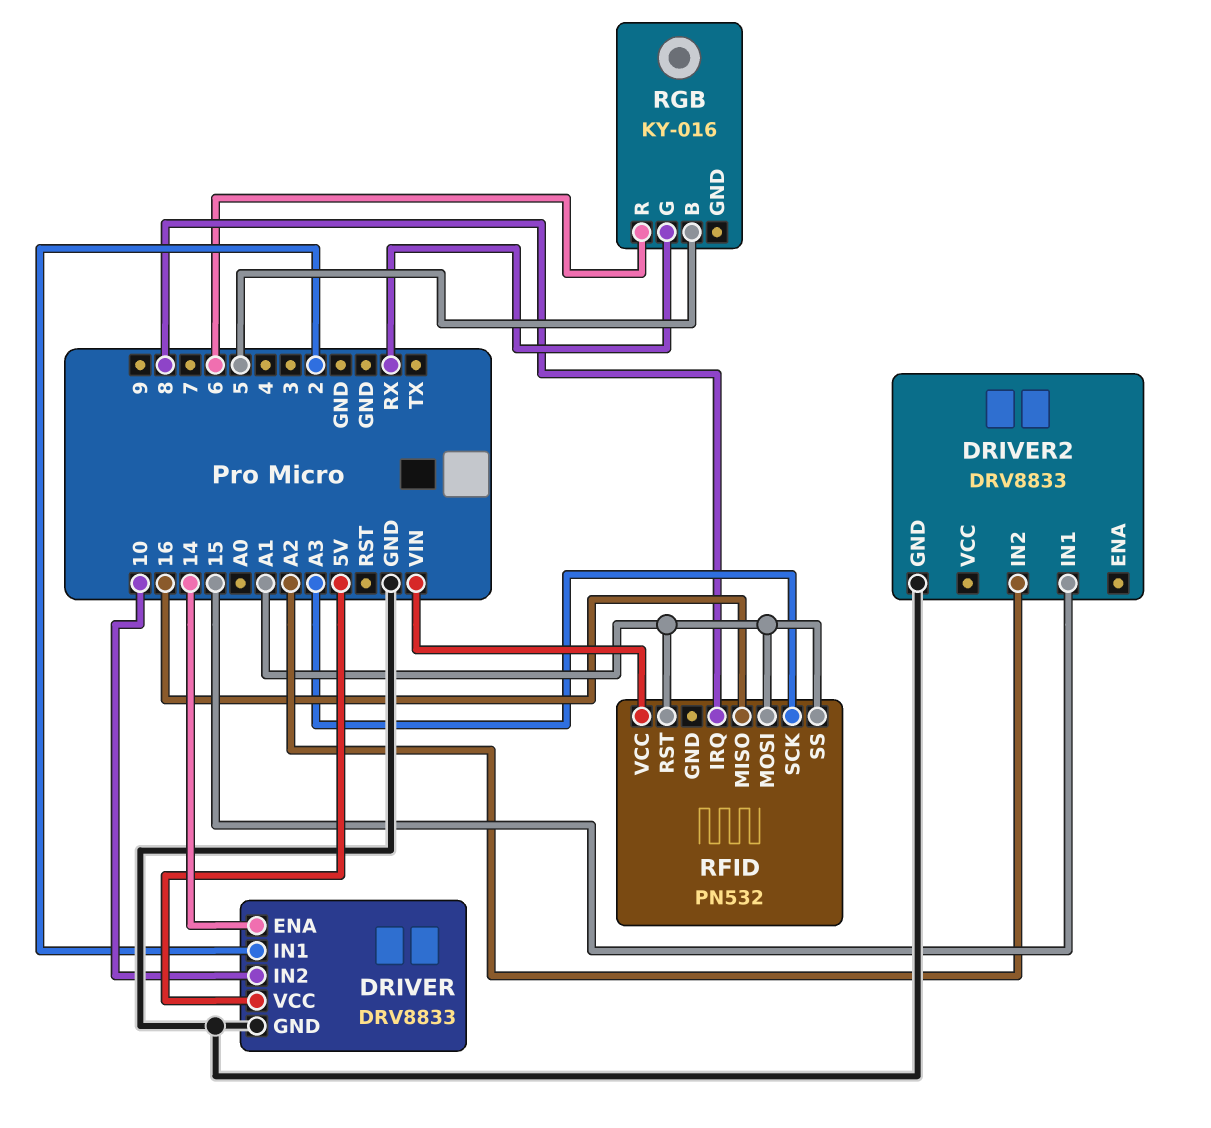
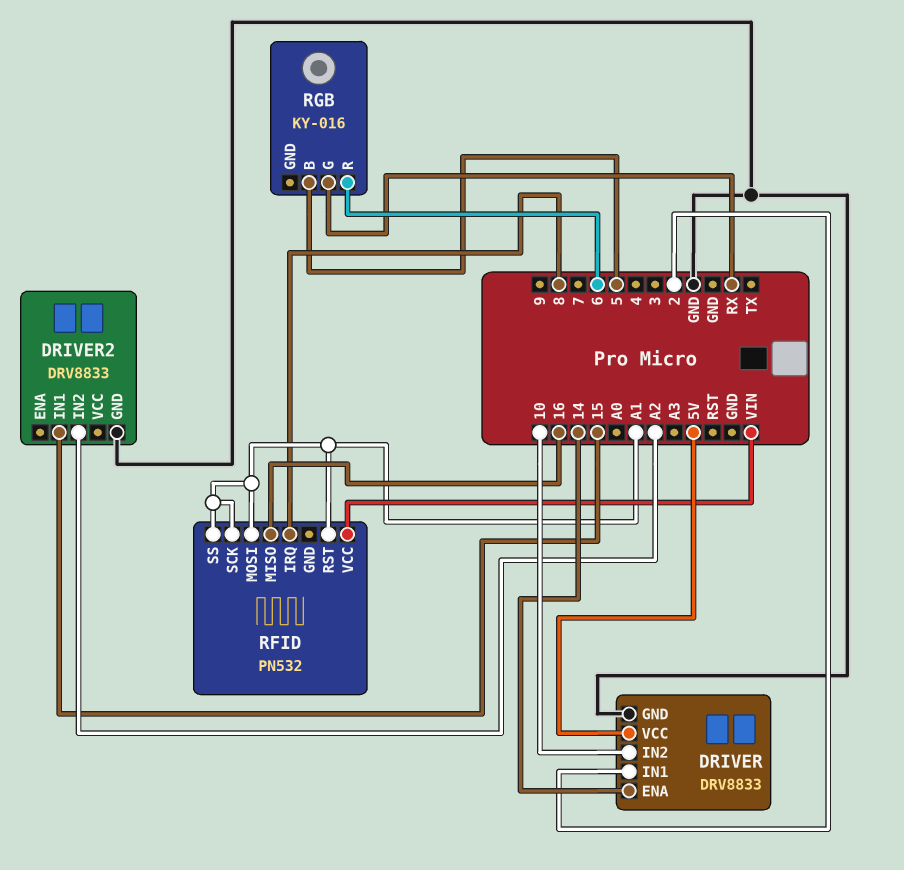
RFID pin SCK: A3 -> A1

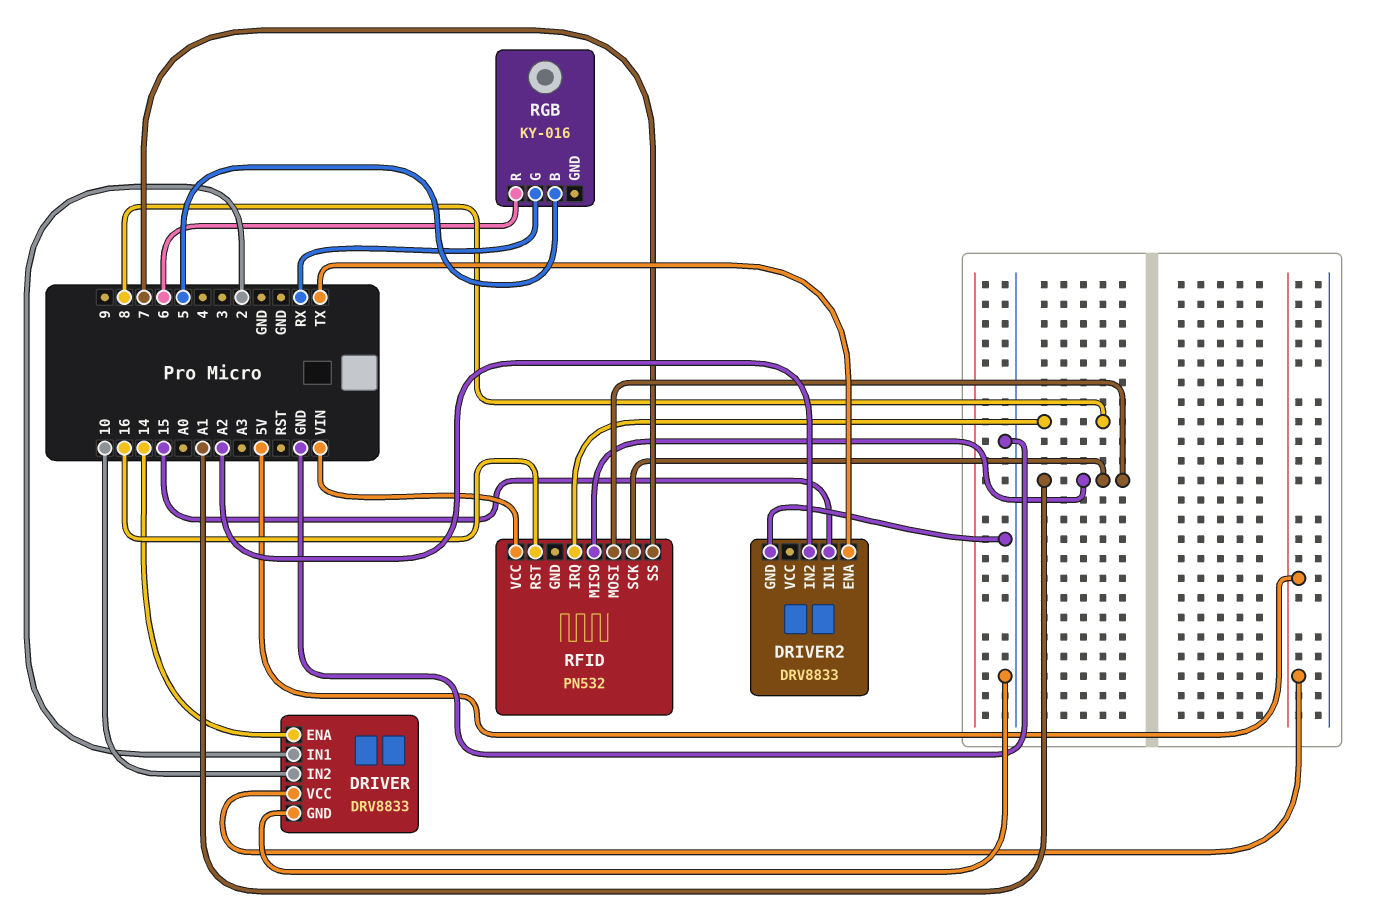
DRIVER2 pin ENA: none -> TX
RFID pin MISO: 16 -> A1
RFID pin RST: A1 -> 16
RFID pin SS: A1 -> 7

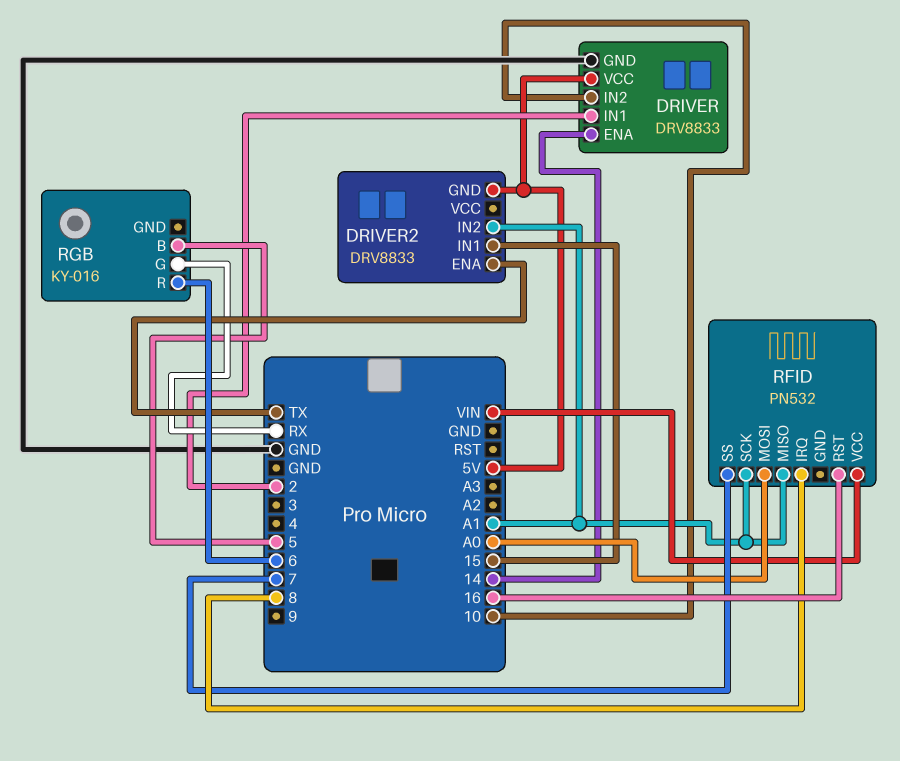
DRIVER2 pin GND: GND -> 5V
DRIVER2 pin IN2: A2 -> A1
RFID pin MOSI: A1 -> A0

